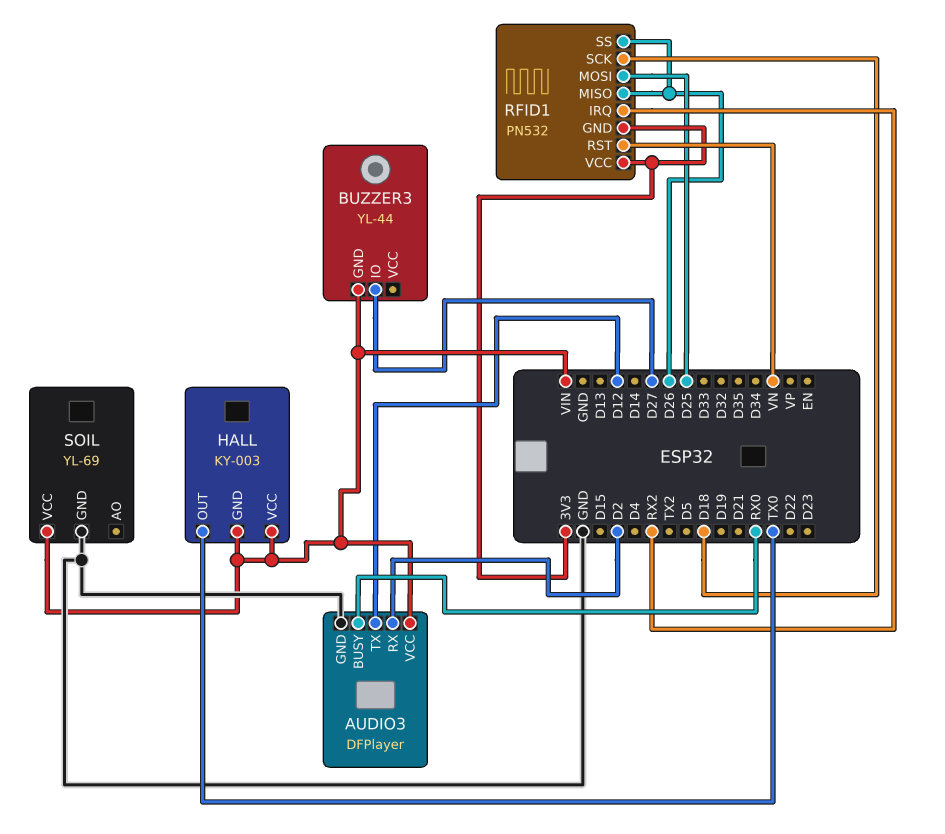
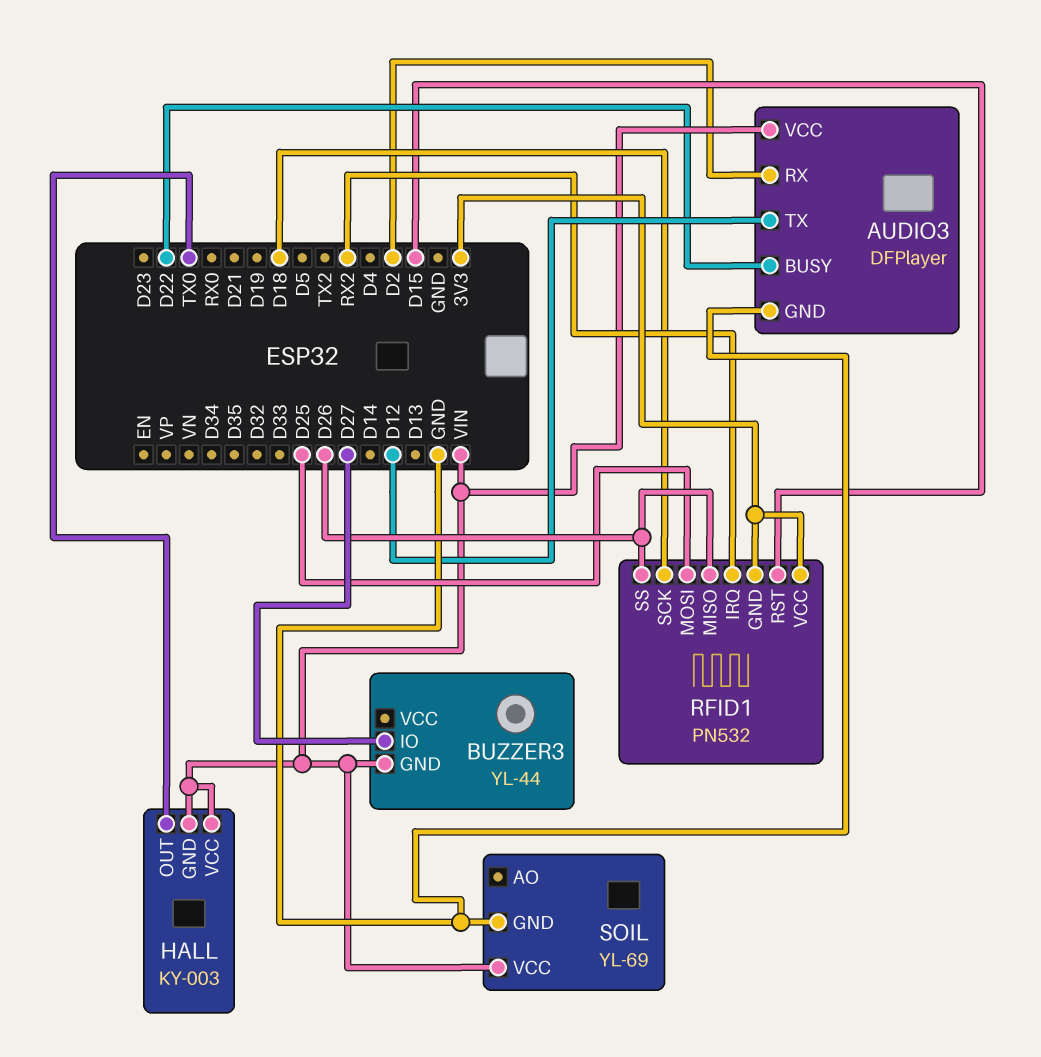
AUDIO3 pin BUSY: RX0 -> D22
RFID1 pin RST: VN -> D15

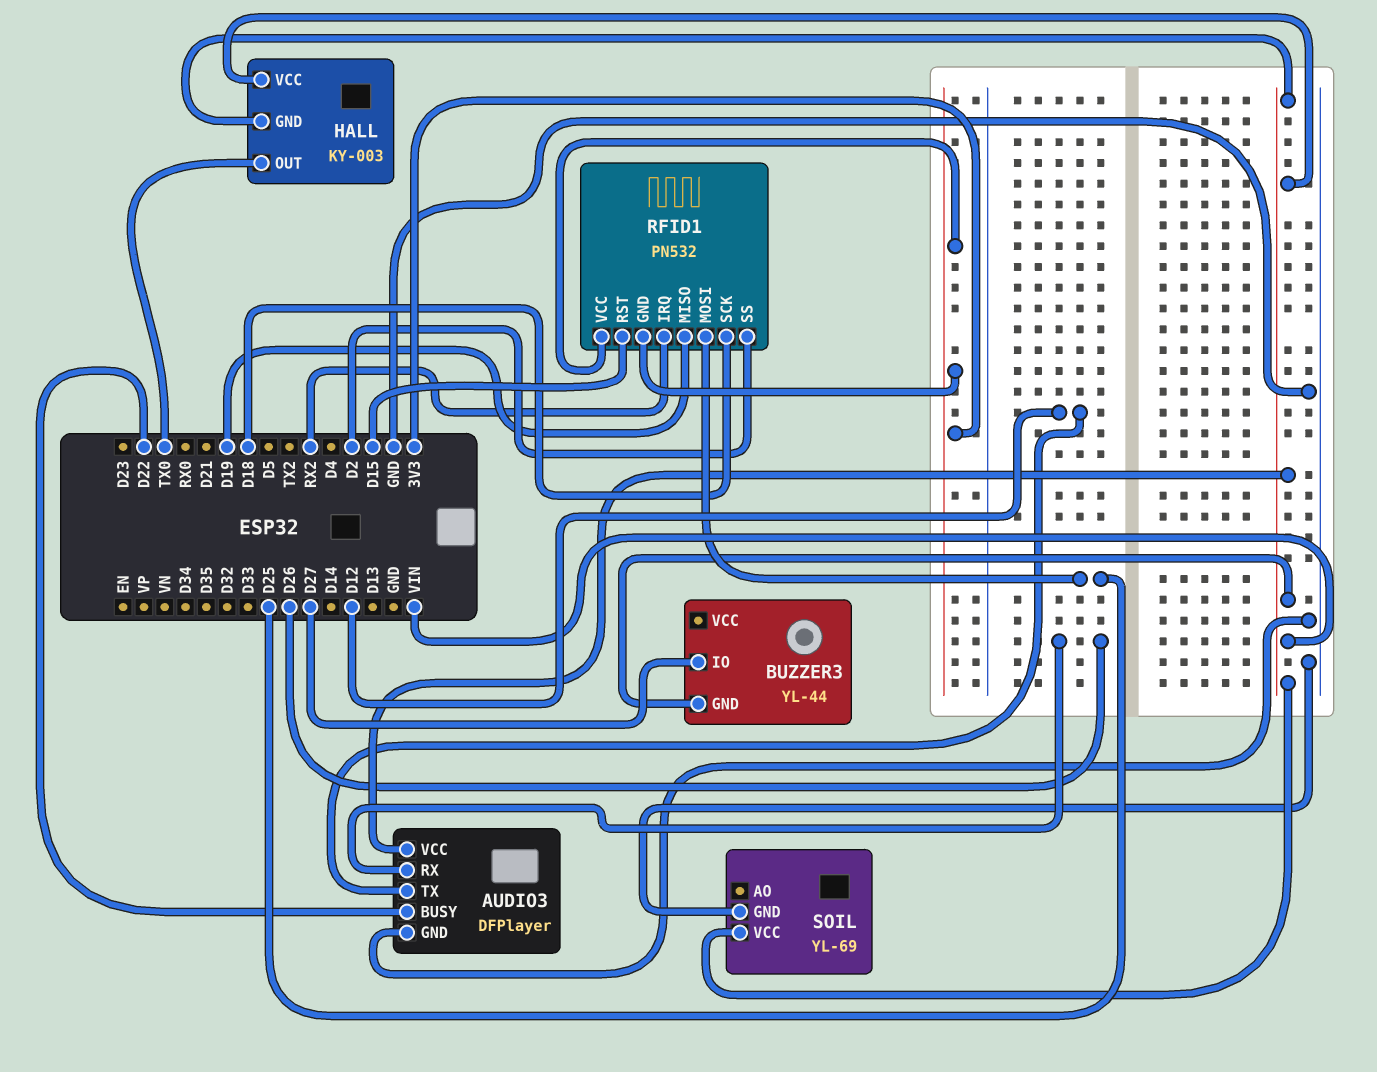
AUDIO3 pin RX: D2 -> D26
RFID1 pin MISO: D26 -> D19
RFID1 pin SS: D26 -> D2

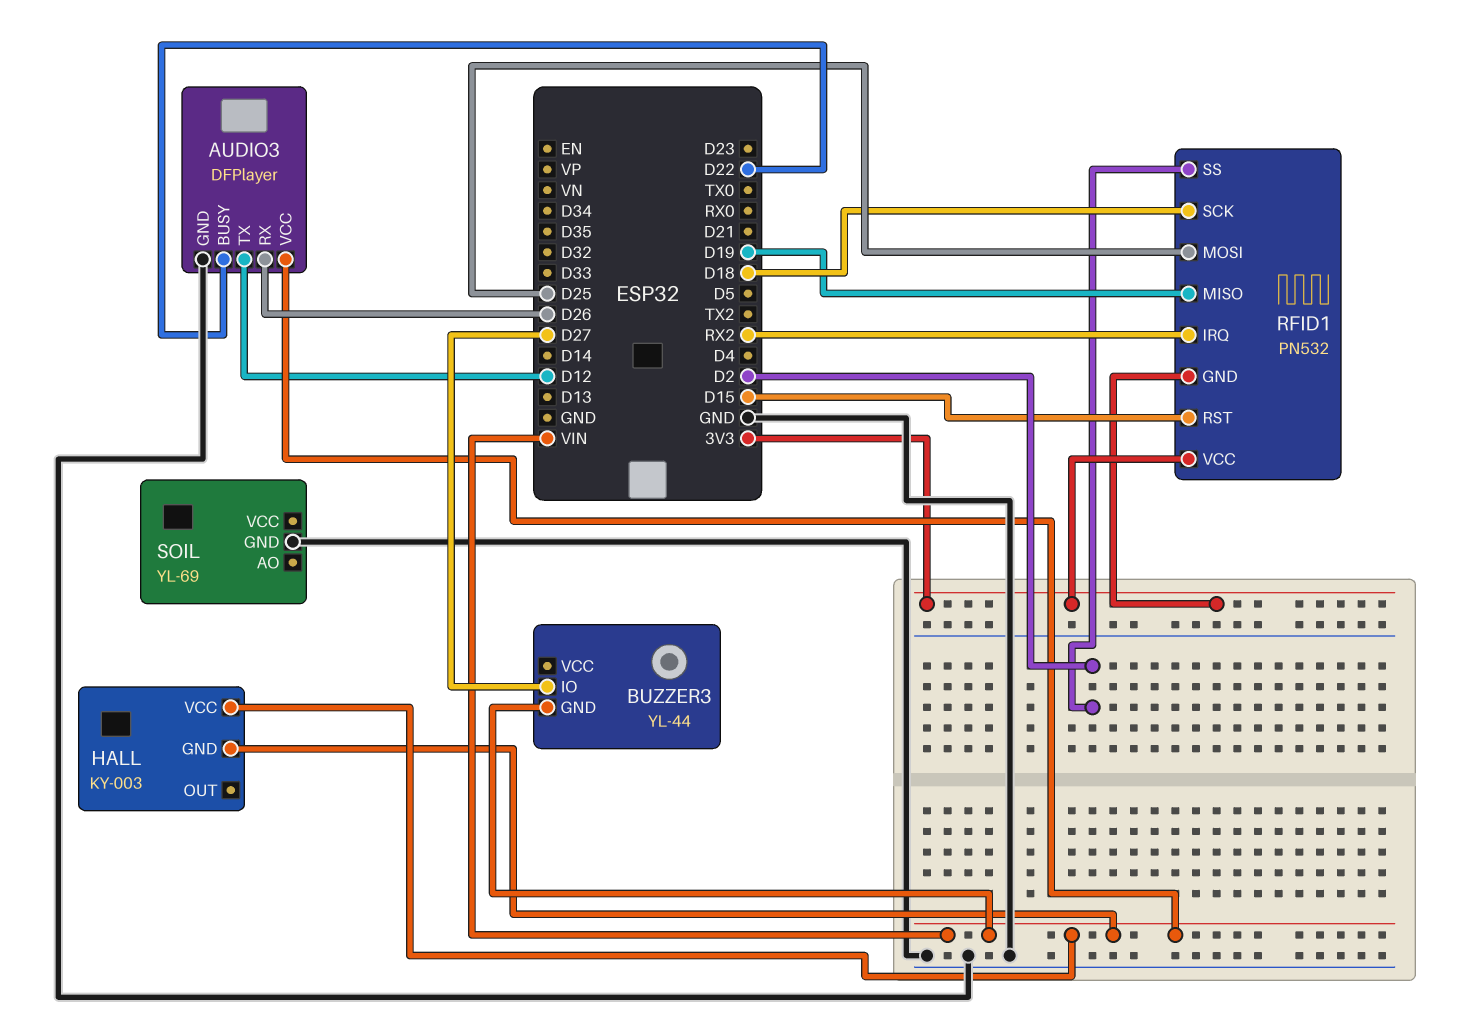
HALL pin OUT: TX0 -> none
SOIL pin VCC: VIN -> none

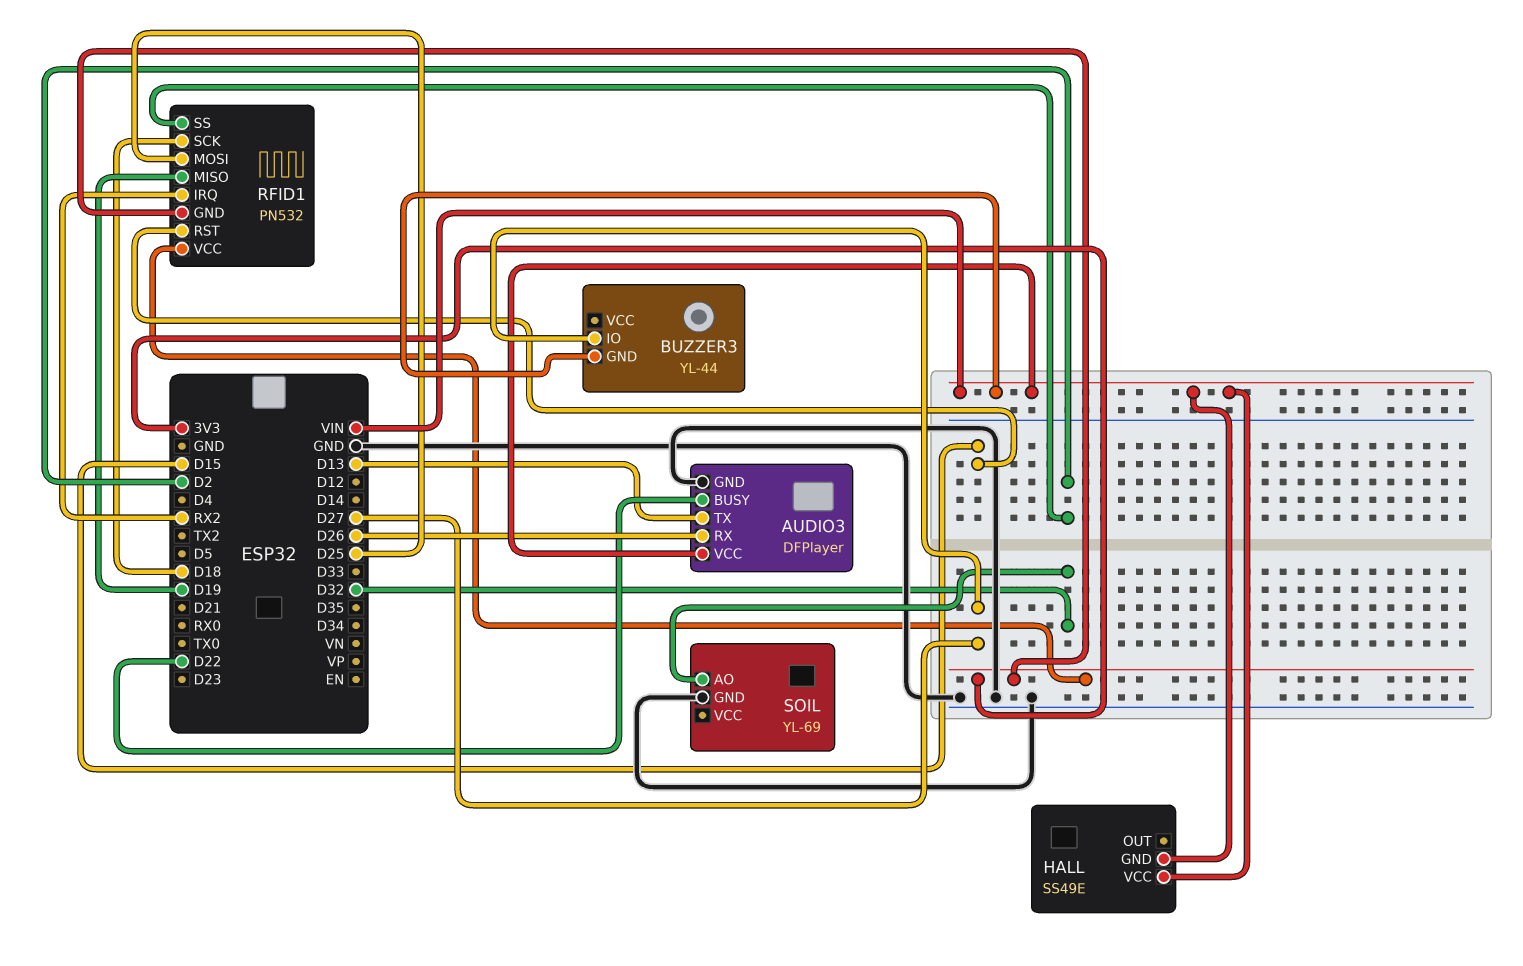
AUDIO3 pin TX: D12 -> D13
HALL: KY-003 -> SS49E
SOIL pin AO: none -> D32

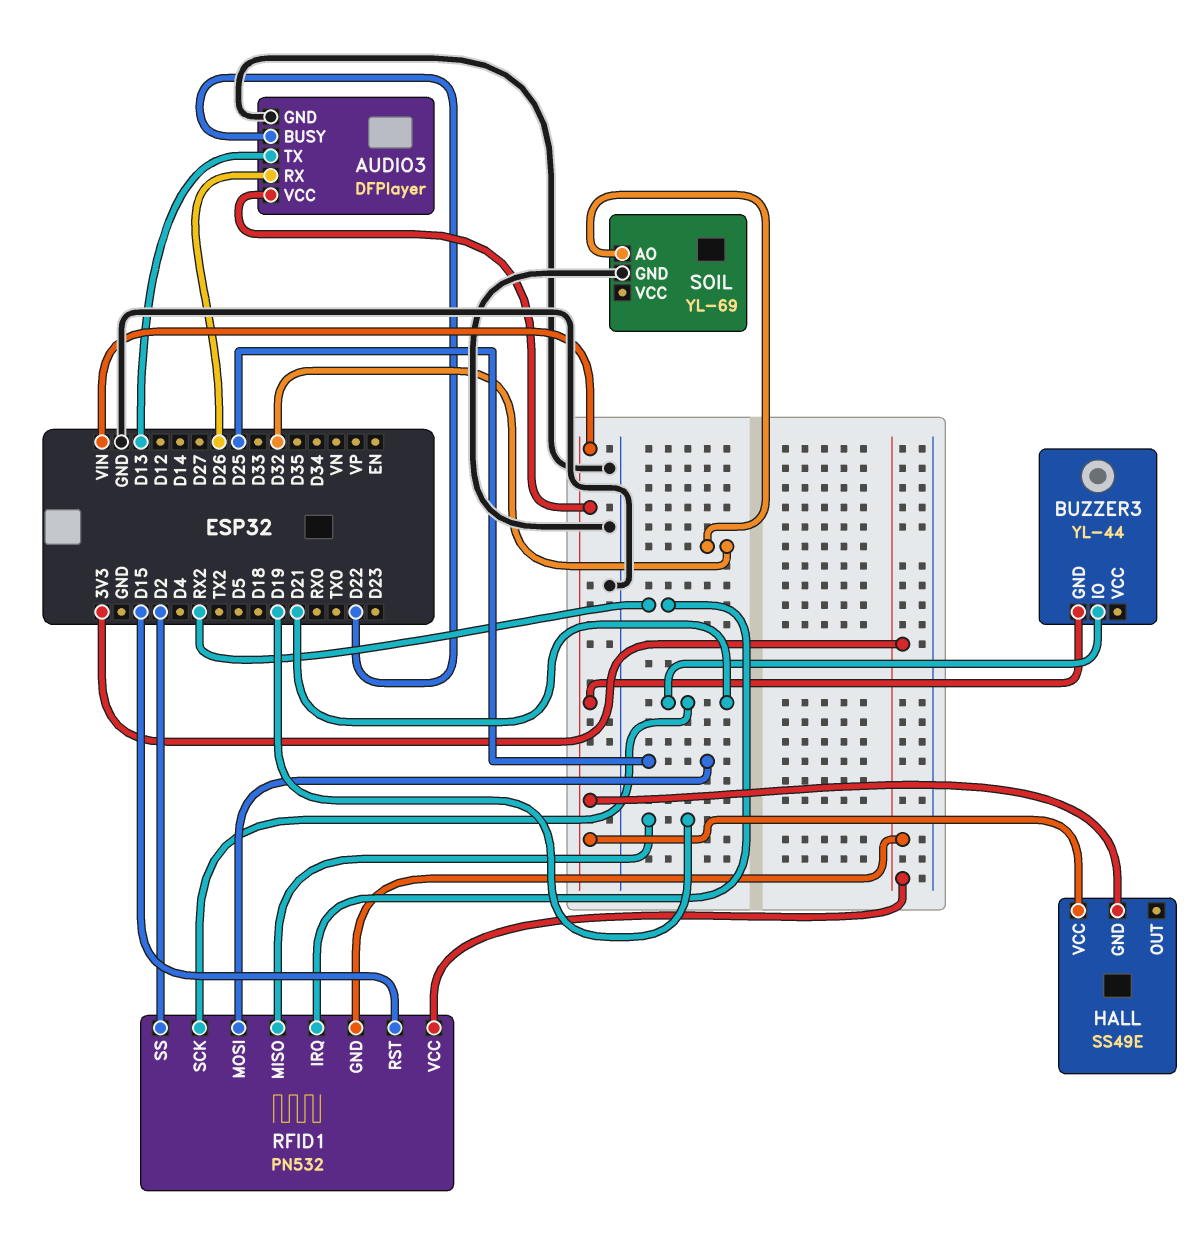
BUZZER3 pin IO: D27 -> D21
RFID1 pin SCK: D18 -> D21

